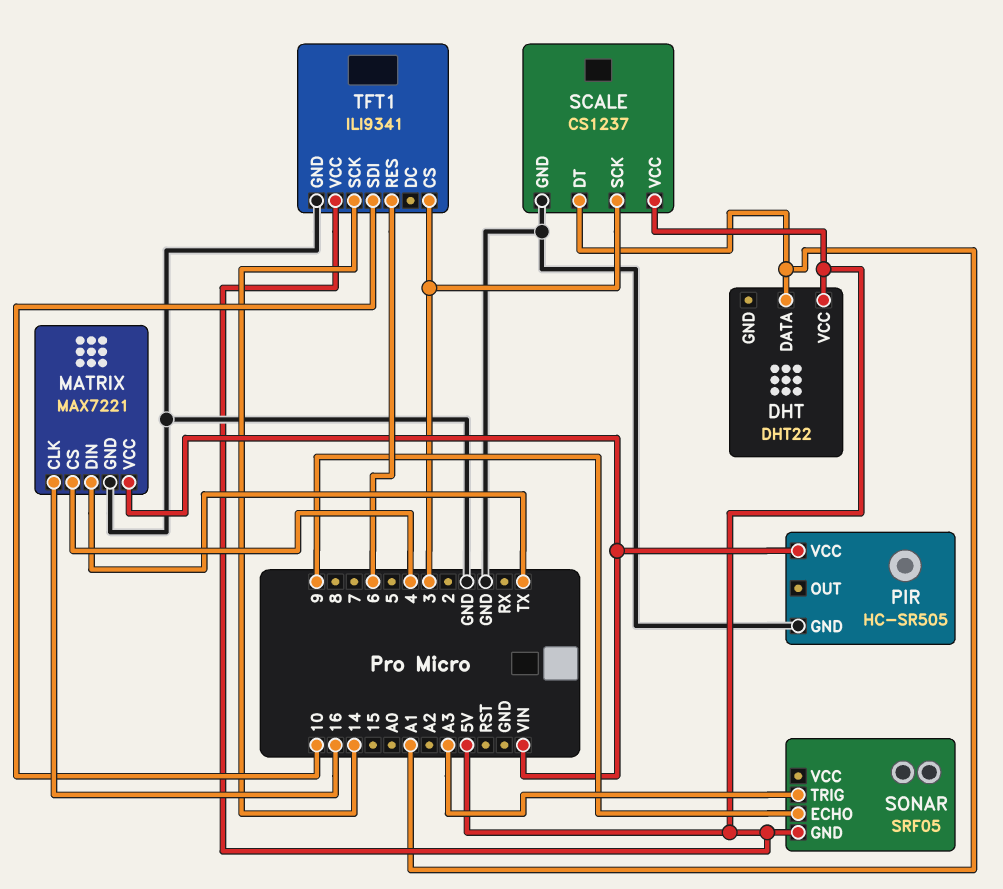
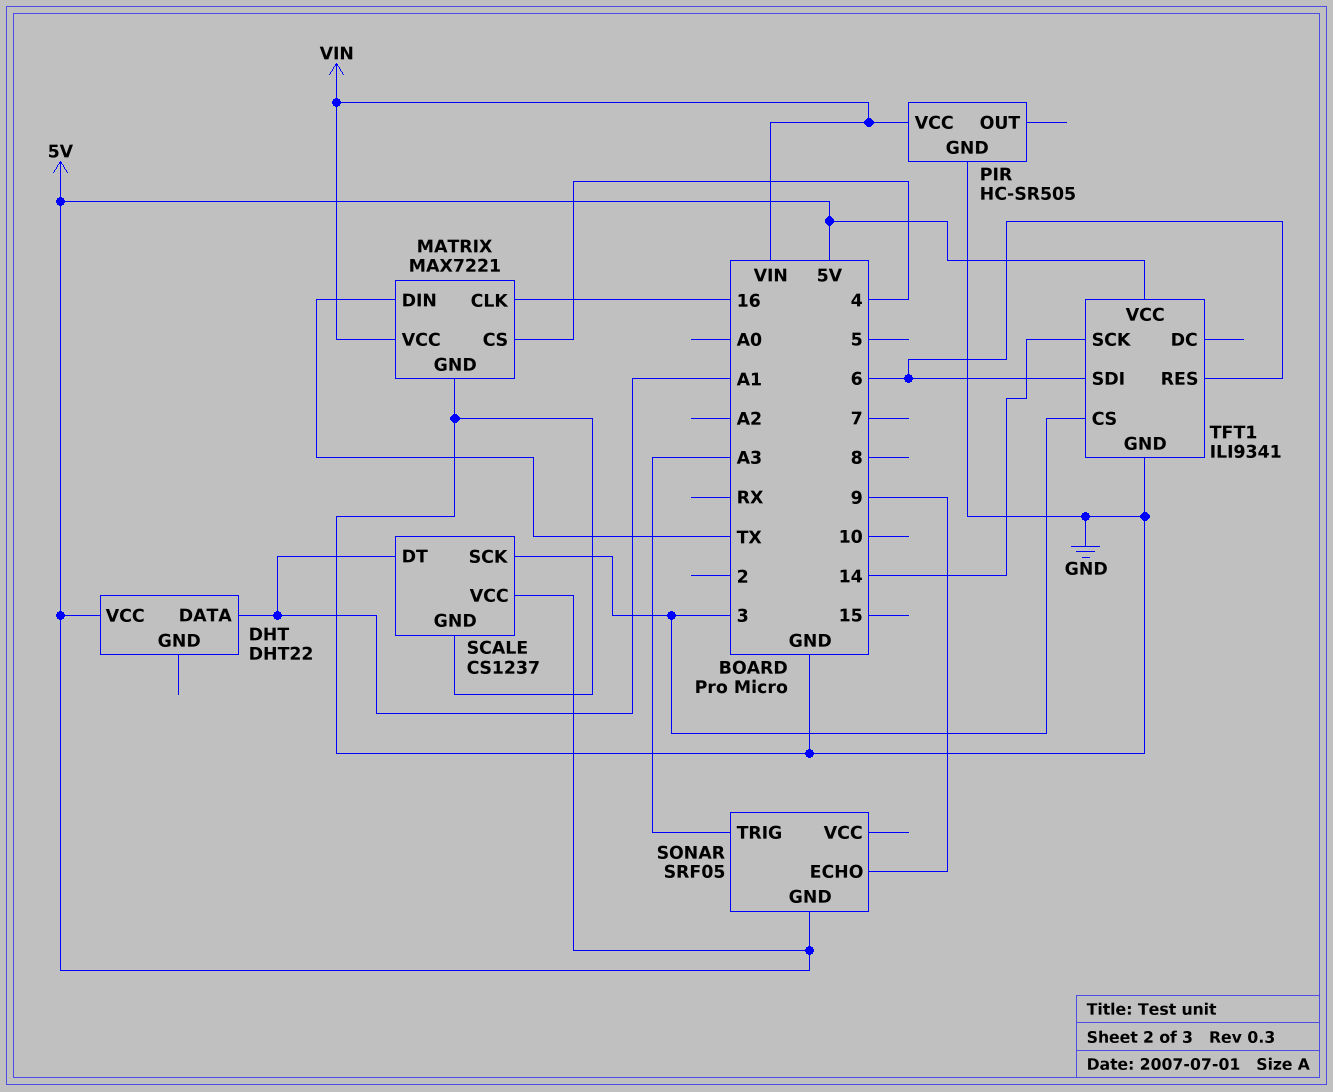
TFT1 pin SDI: 10 -> 6

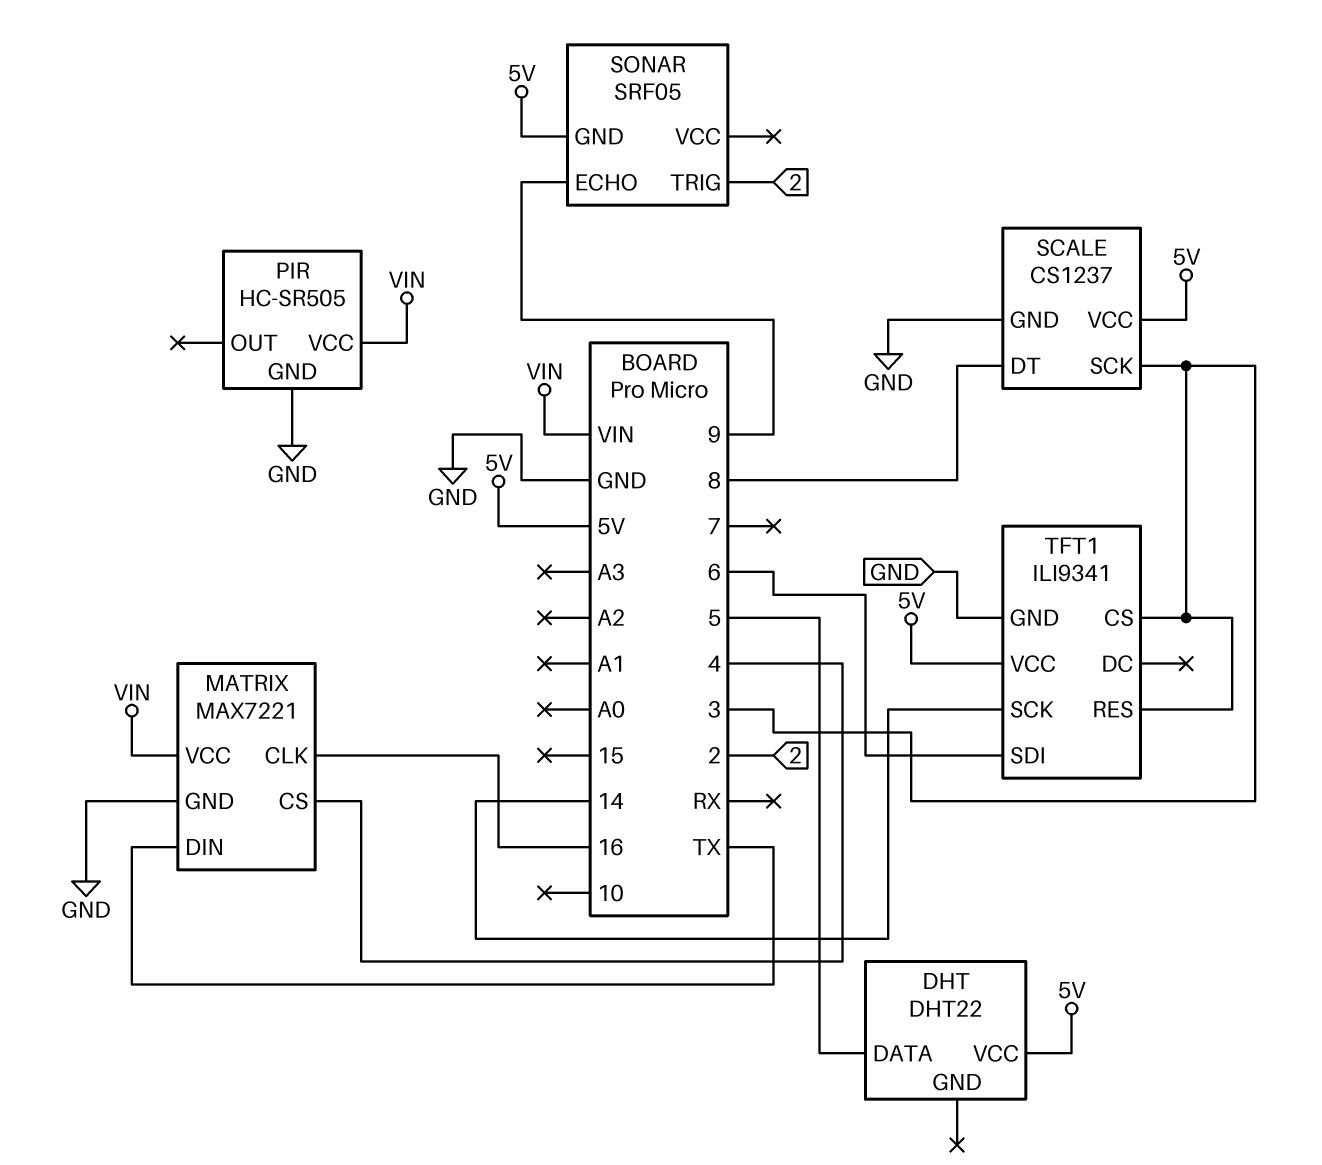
DHT pin DATA: A1 -> 5
SCALE pin DT: A1 -> 8
SONAR pin TRIG: A3 -> 2
TFT1 pin RES: 6 -> 3

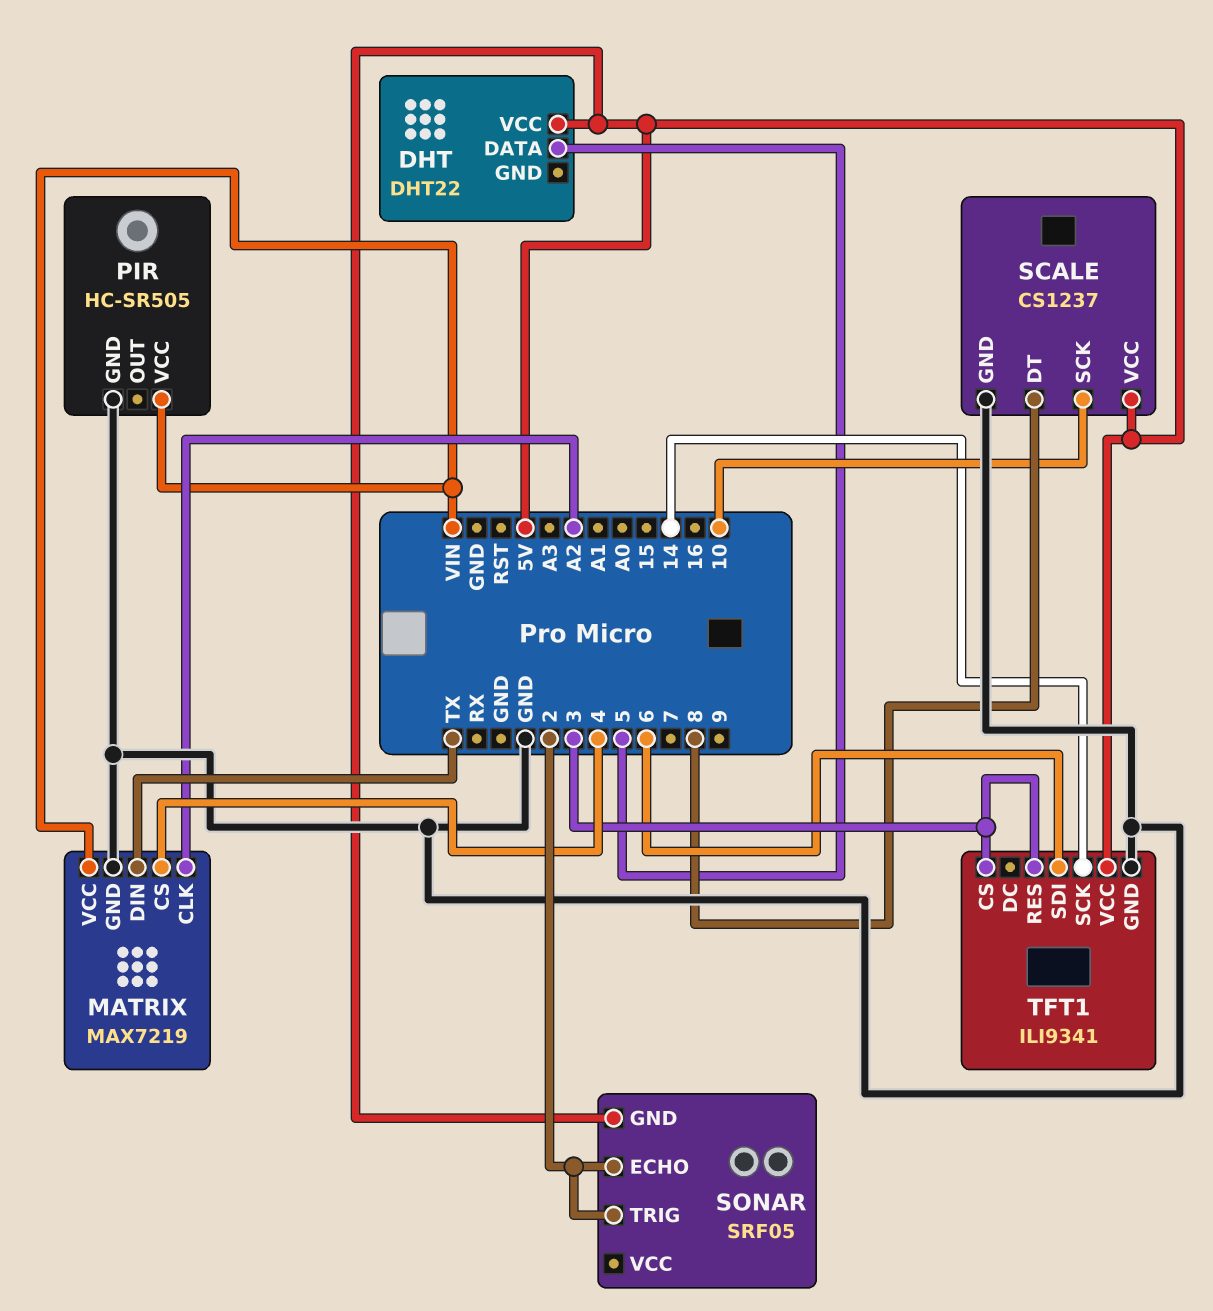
MATRIX: MAX7221 -> MAX7219
MATRIX pin CLK: 16 -> A2
SCALE pin SCK: 3 -> 10
SONAR pin ECHO: 9 -> 2

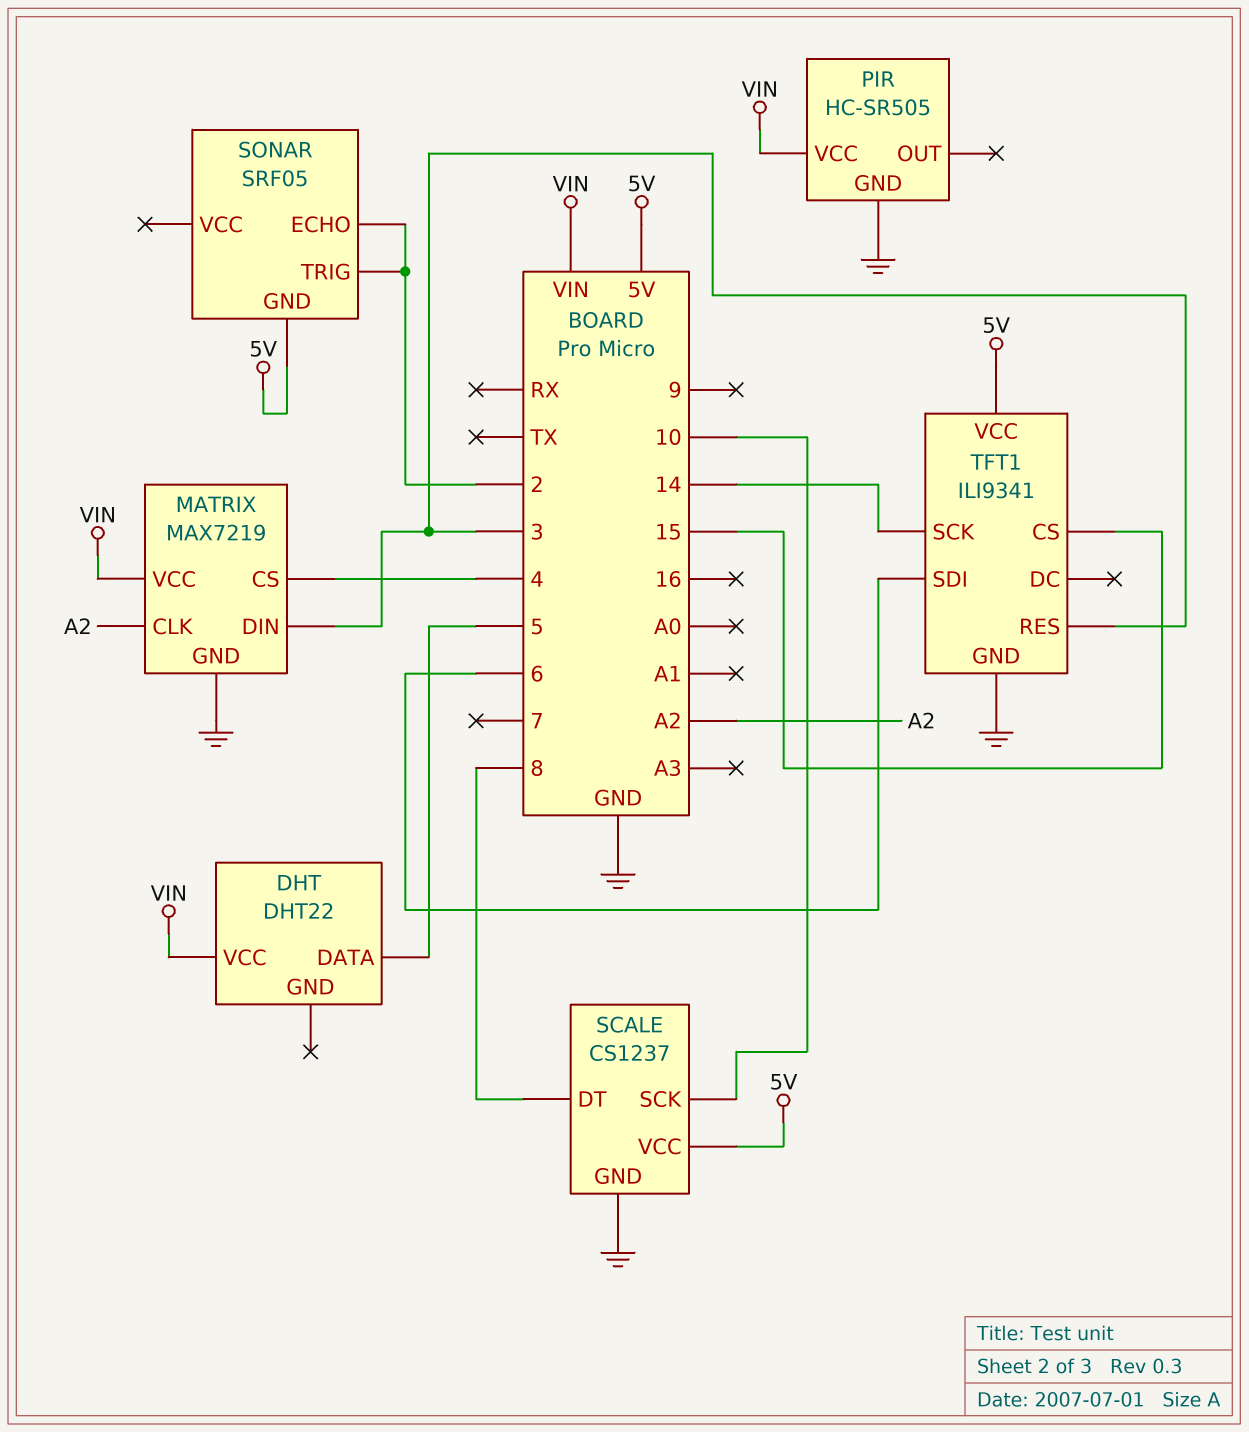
DHT pin VCC: 5V -> VIN
MATRIX pin DIN: TX -> 3
TFT1 pin CS: 3 -> 15

